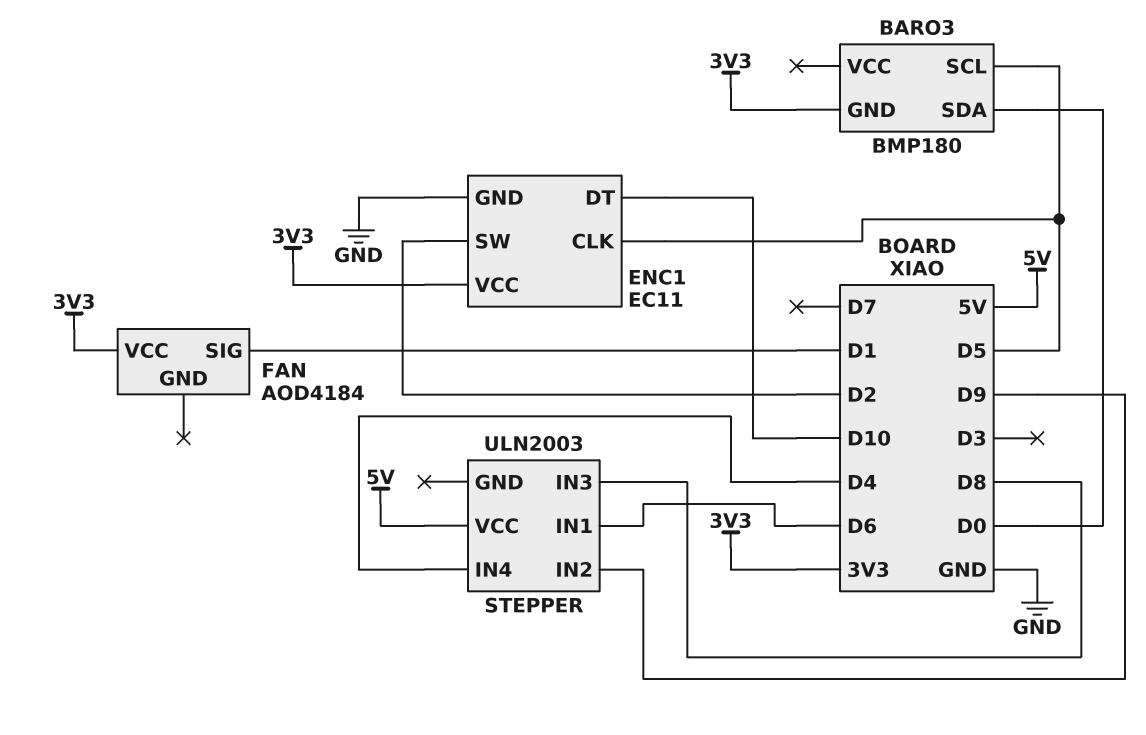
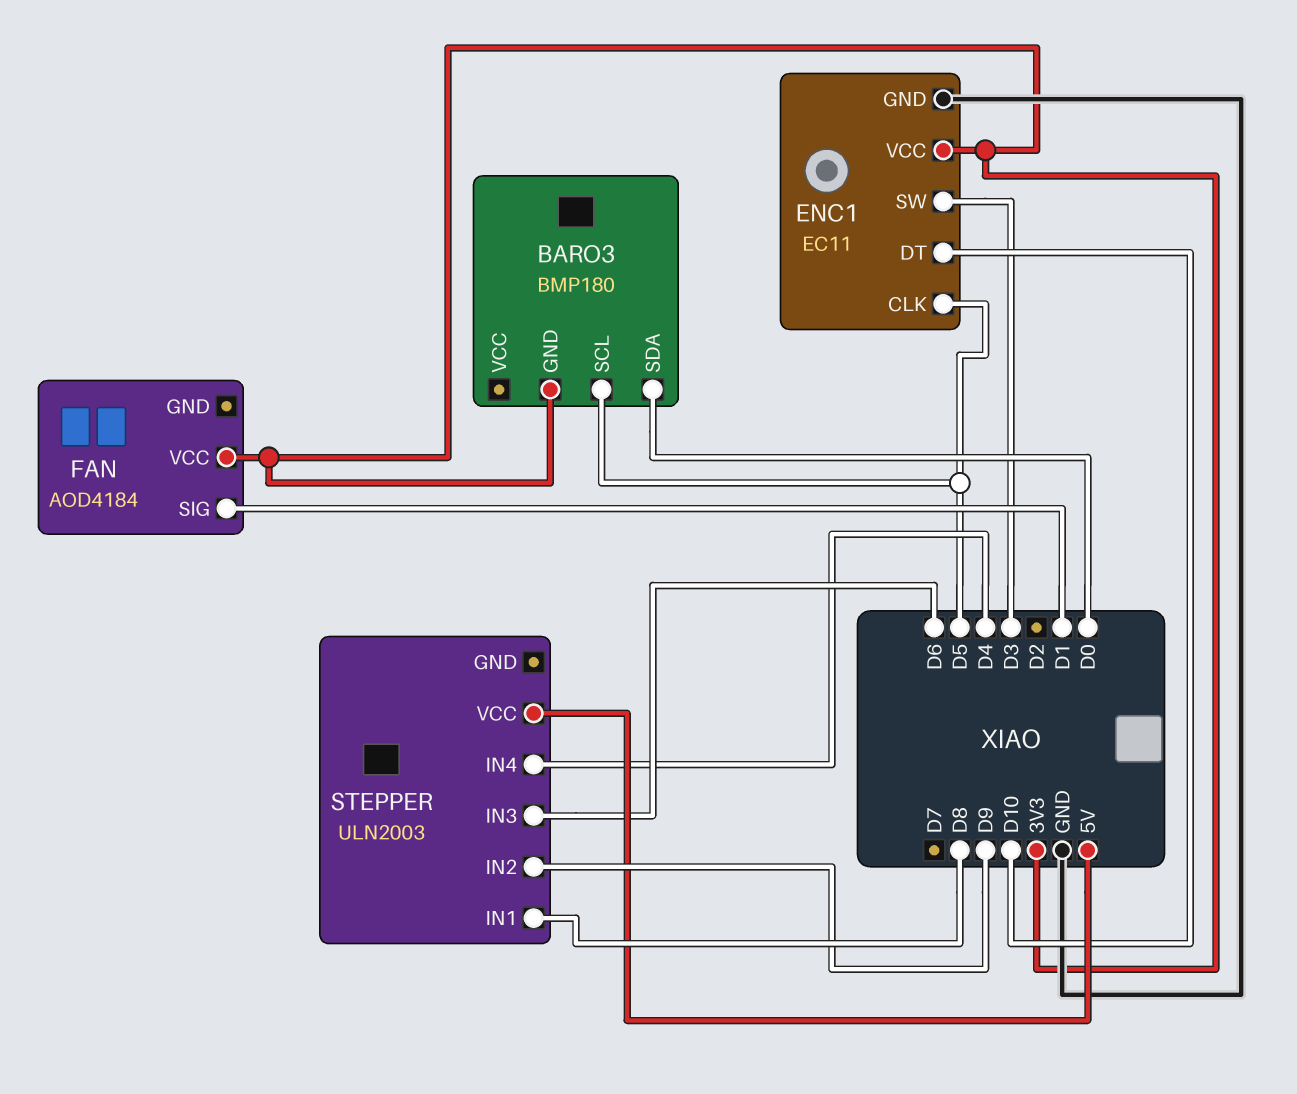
ENC1 pin SW: D2 -> D3
STEPPER pin IN1: D6 -> D8
STEPPER pin IN3: D8 -> D6

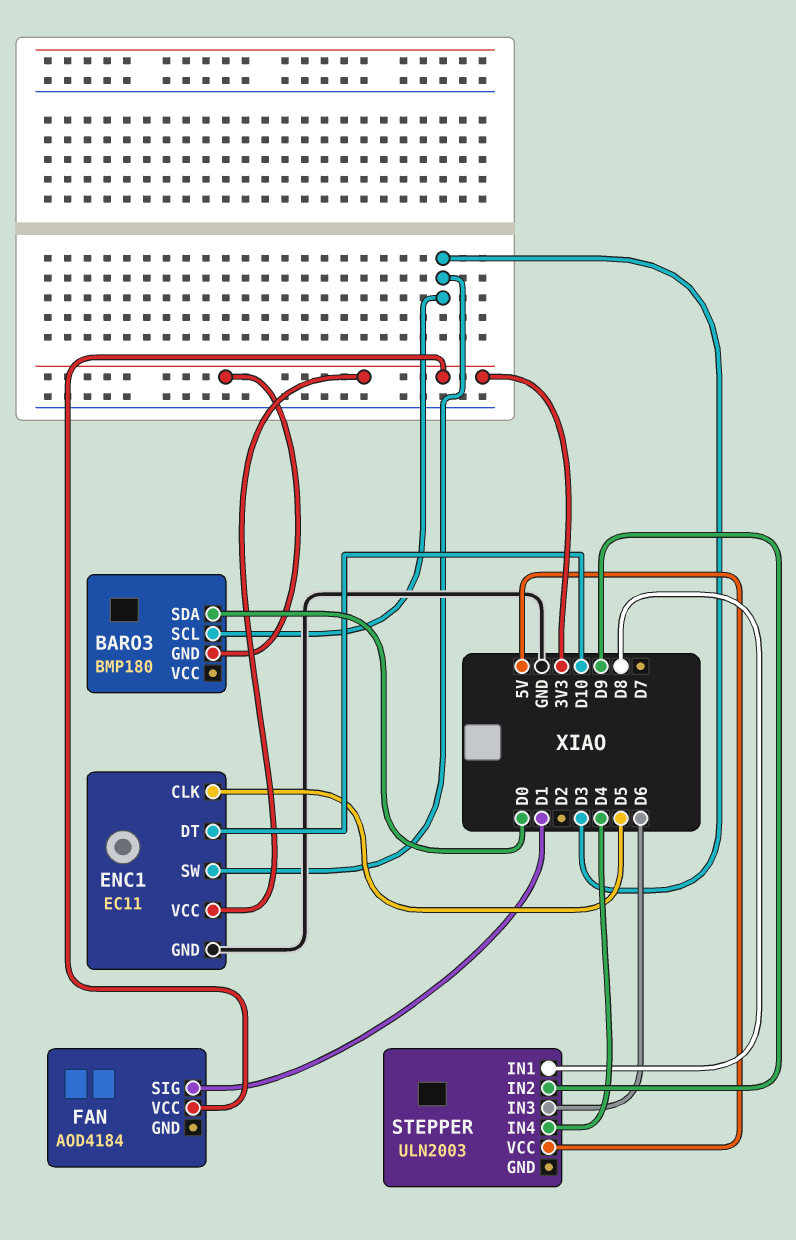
BARO3 pin SCL: D5 -> D3

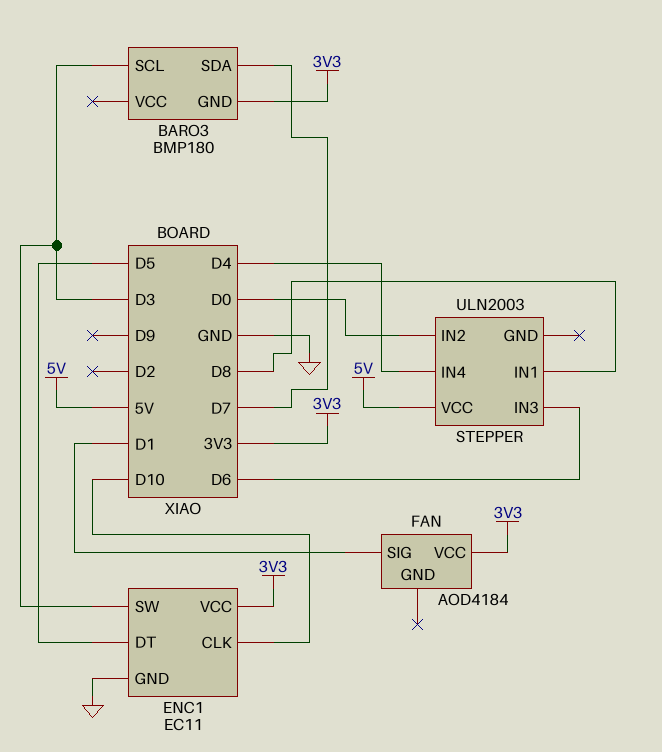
BARO3 pin SDA: D0 -> D7
ENC1 pin CLK: D5 -> D10
ENC1 pin DT: D10 -> D5
STEPPER pin IN2: D9 -> D0

